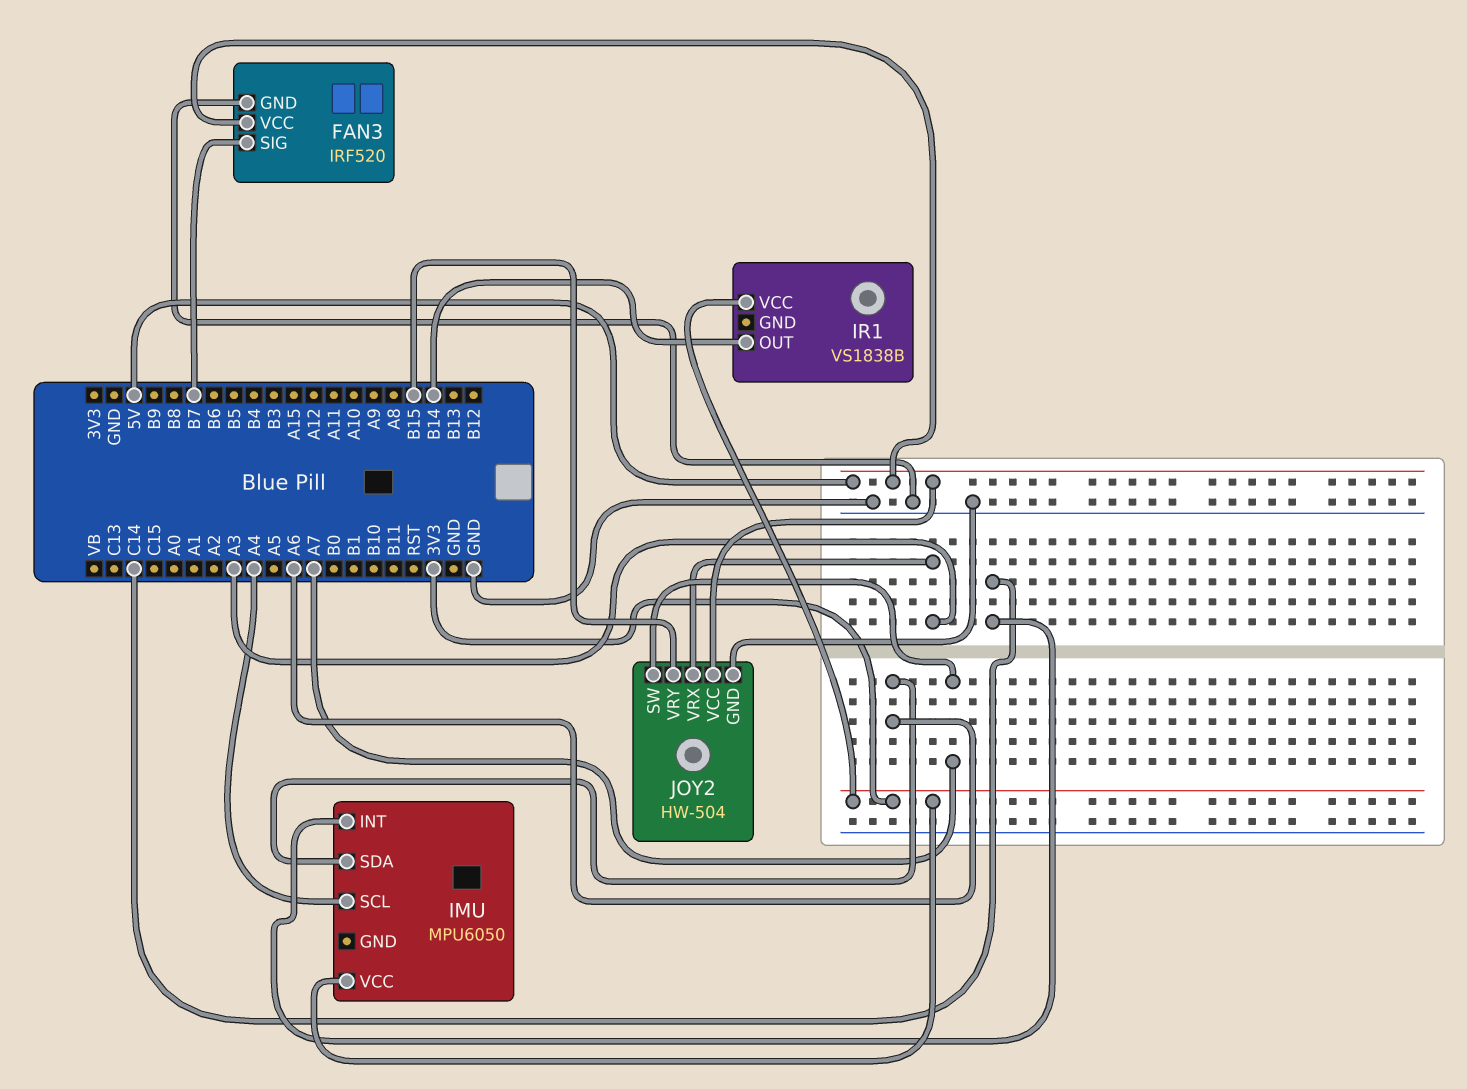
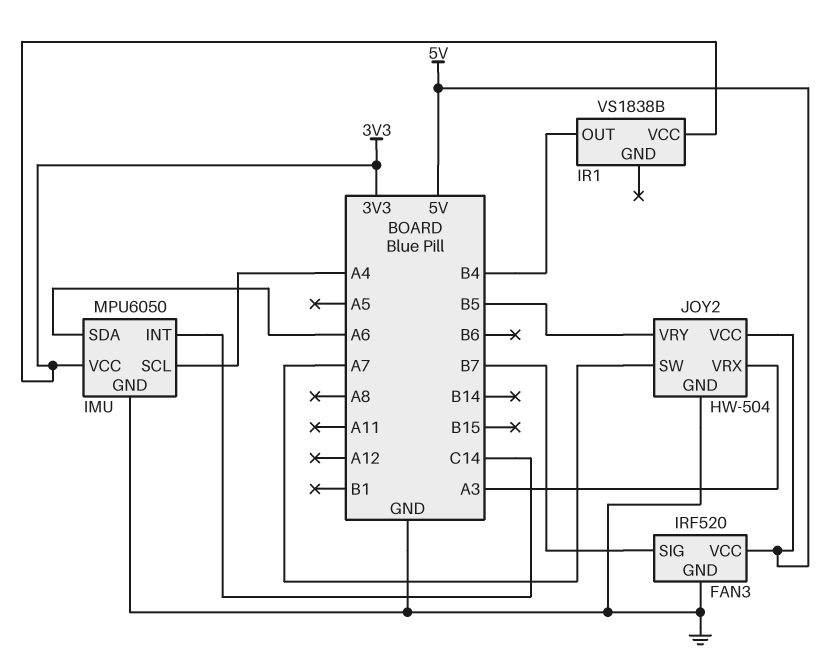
IMU pin GND: none -> GND
IR1 pin OUT: B14 -> B4
JOY2 pin VRY: B15 -> B5

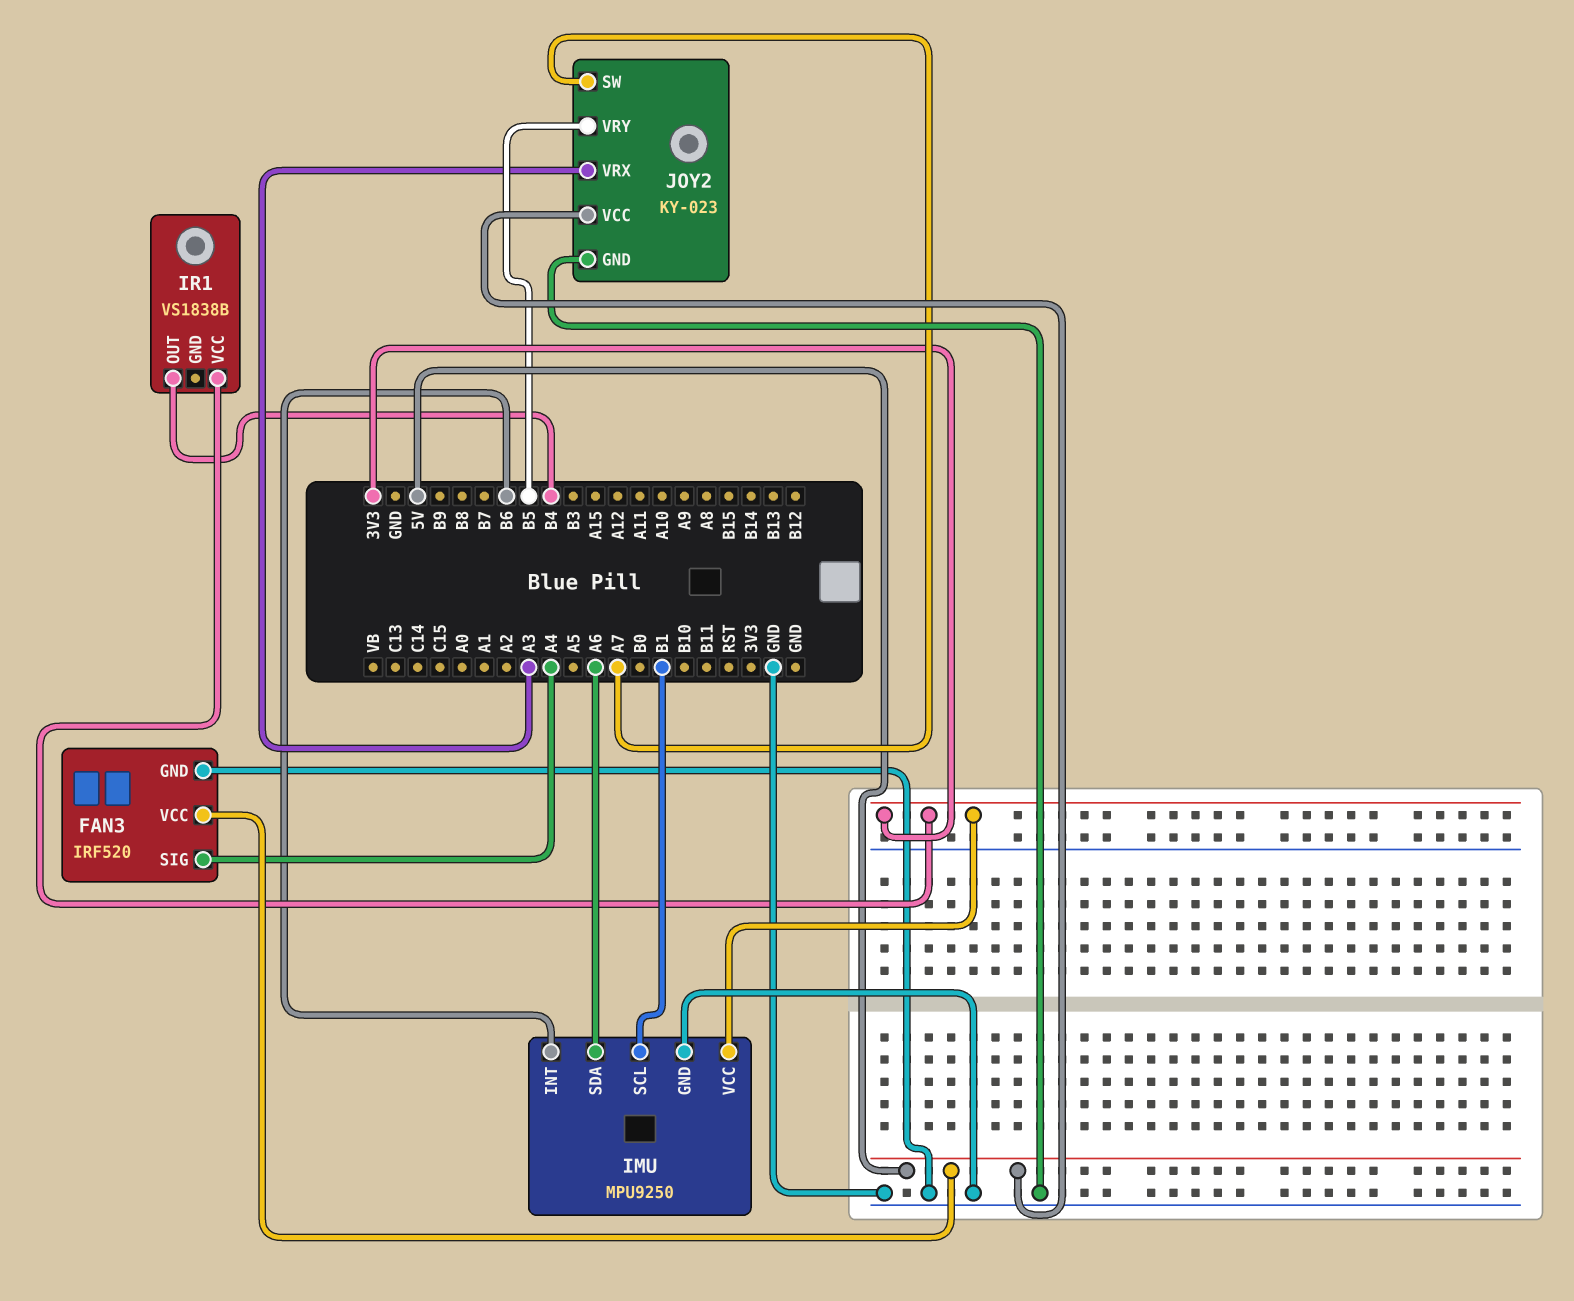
FAN3 pin SIG: B7 -> A4
IMU: MPU6050 -> MPU9250
IMU pin INT: C14 -> B6
IMU pin SCL: A4 -> B1
JOY2: HW-504 -> KY-023

